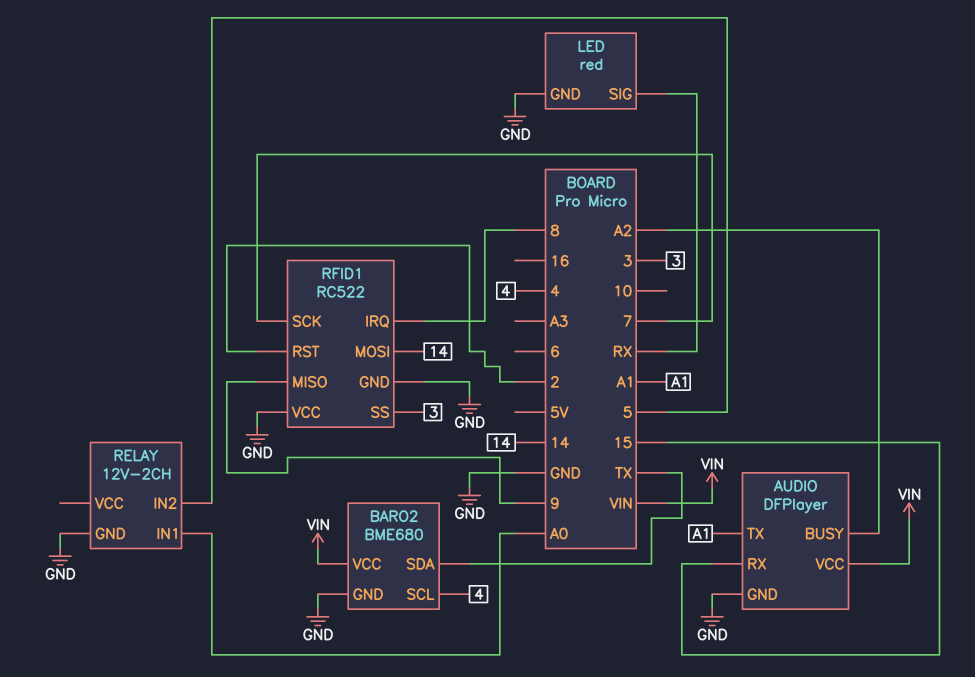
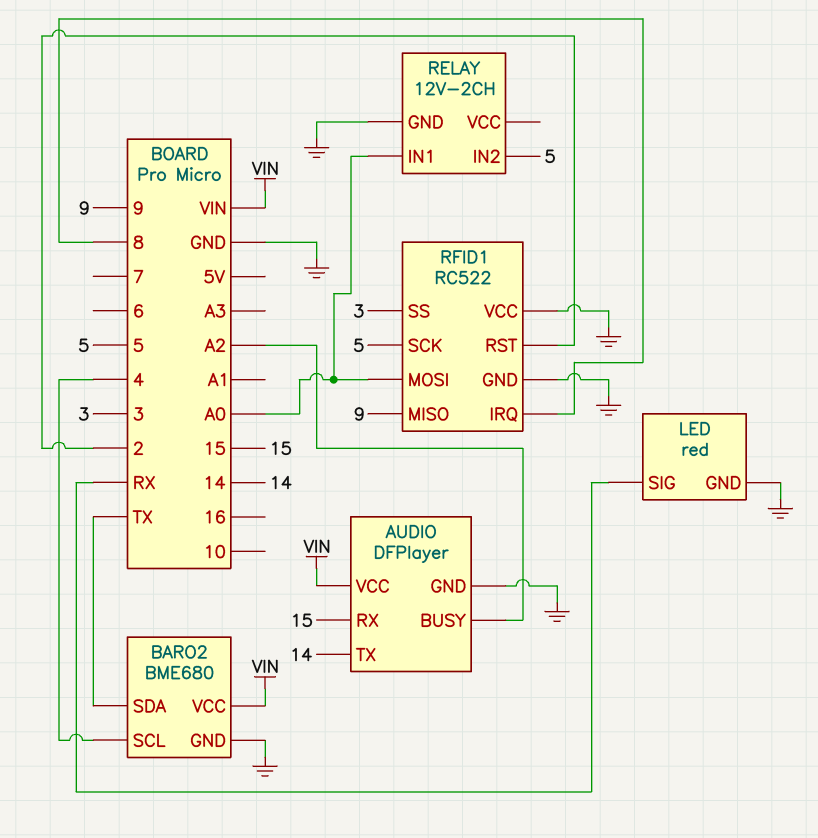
AUDIO pin TX: A1 -> 14
RFID1 pin MOSI: 14 -> A0
RFID1 pin SCK: 7 -> 5

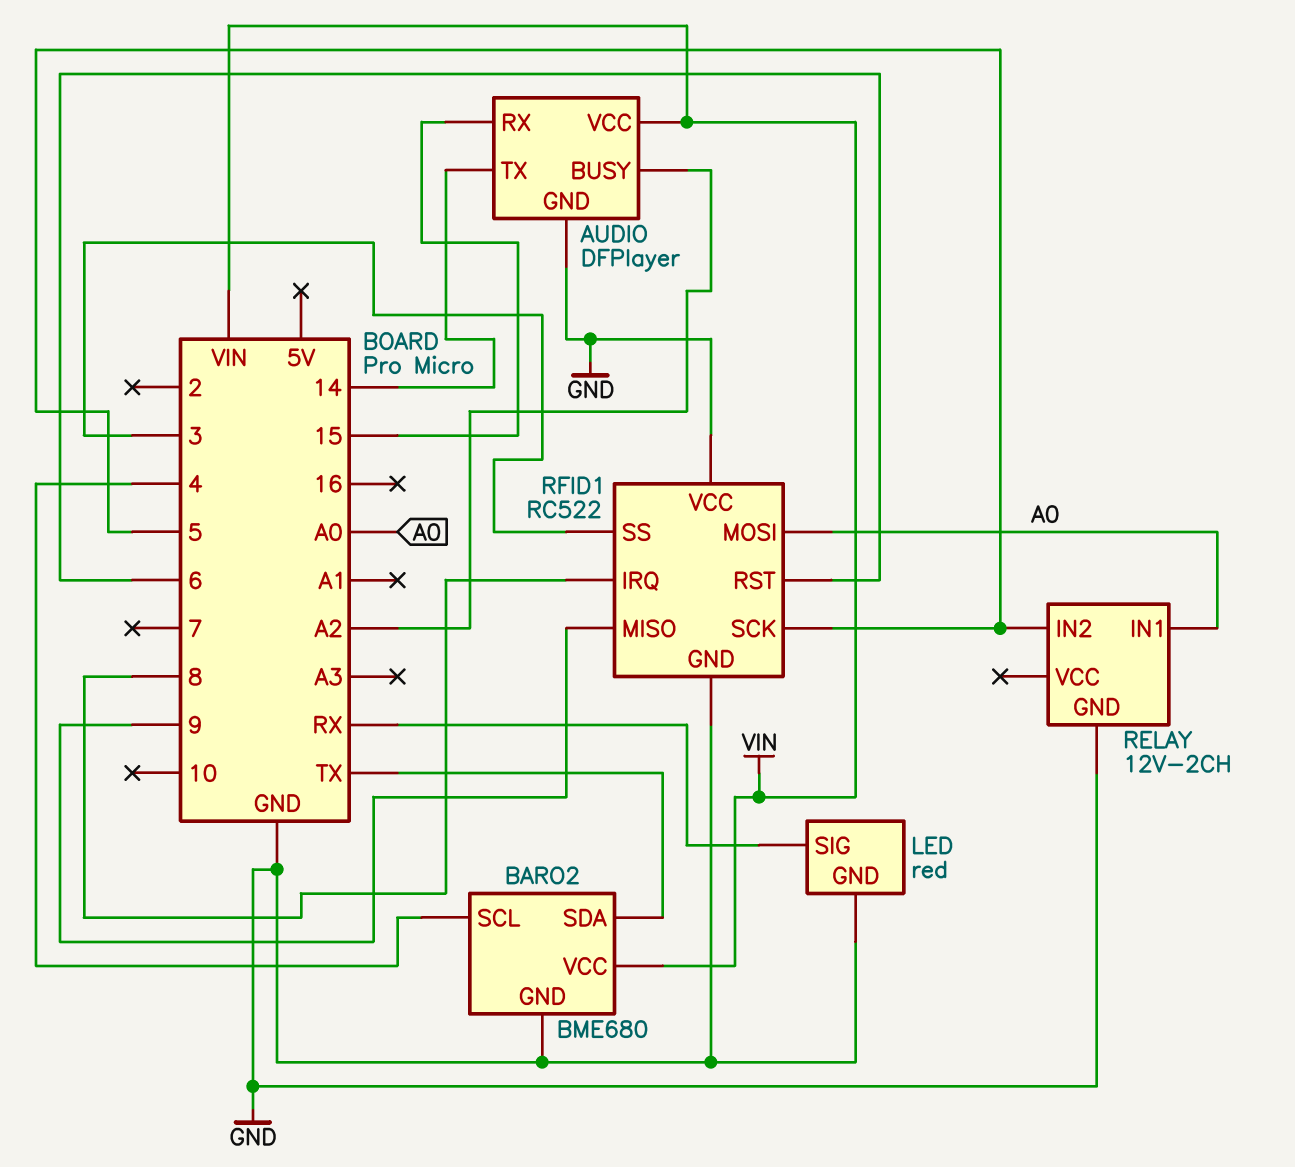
RFID1 pin RST: 2 -> 6

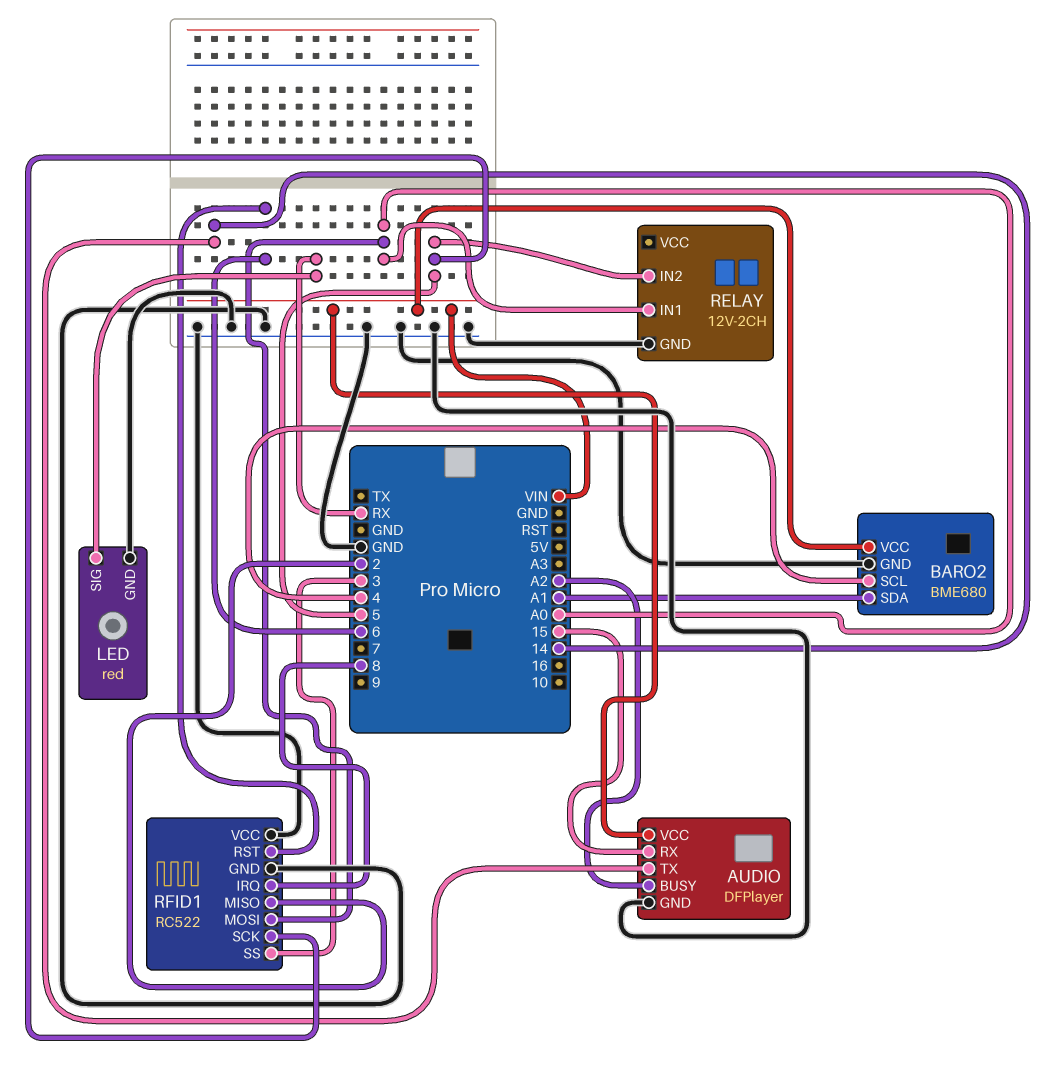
BARO2 pin SDA: TX -> A1
RFID1 pin MISO: 9 -> 2

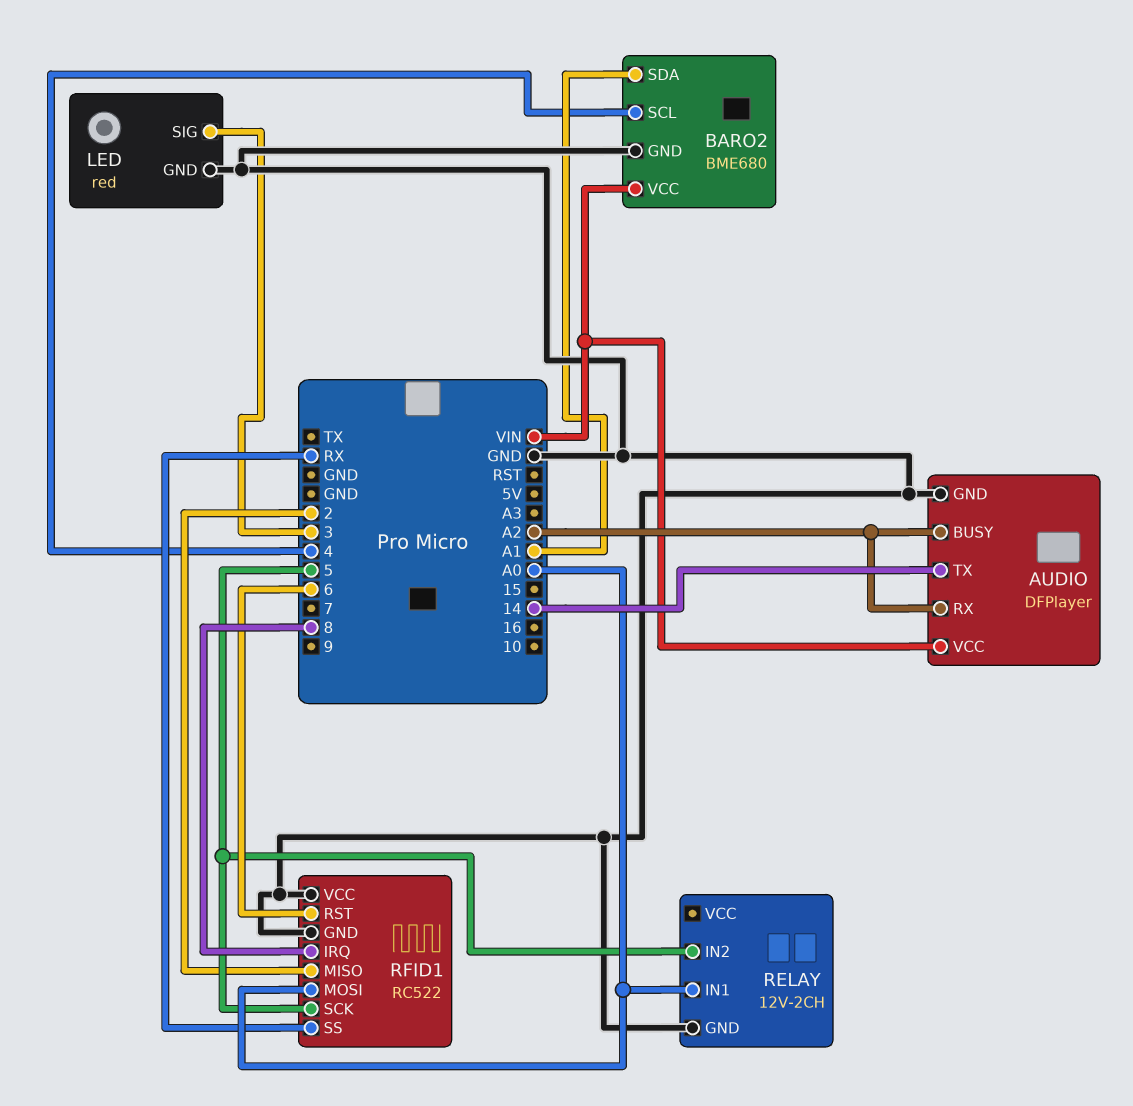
AUDIO pin RX: 15 -> A2
LED pin SIG: RX -> 3
RFID1 pin SS: 3 -> RX

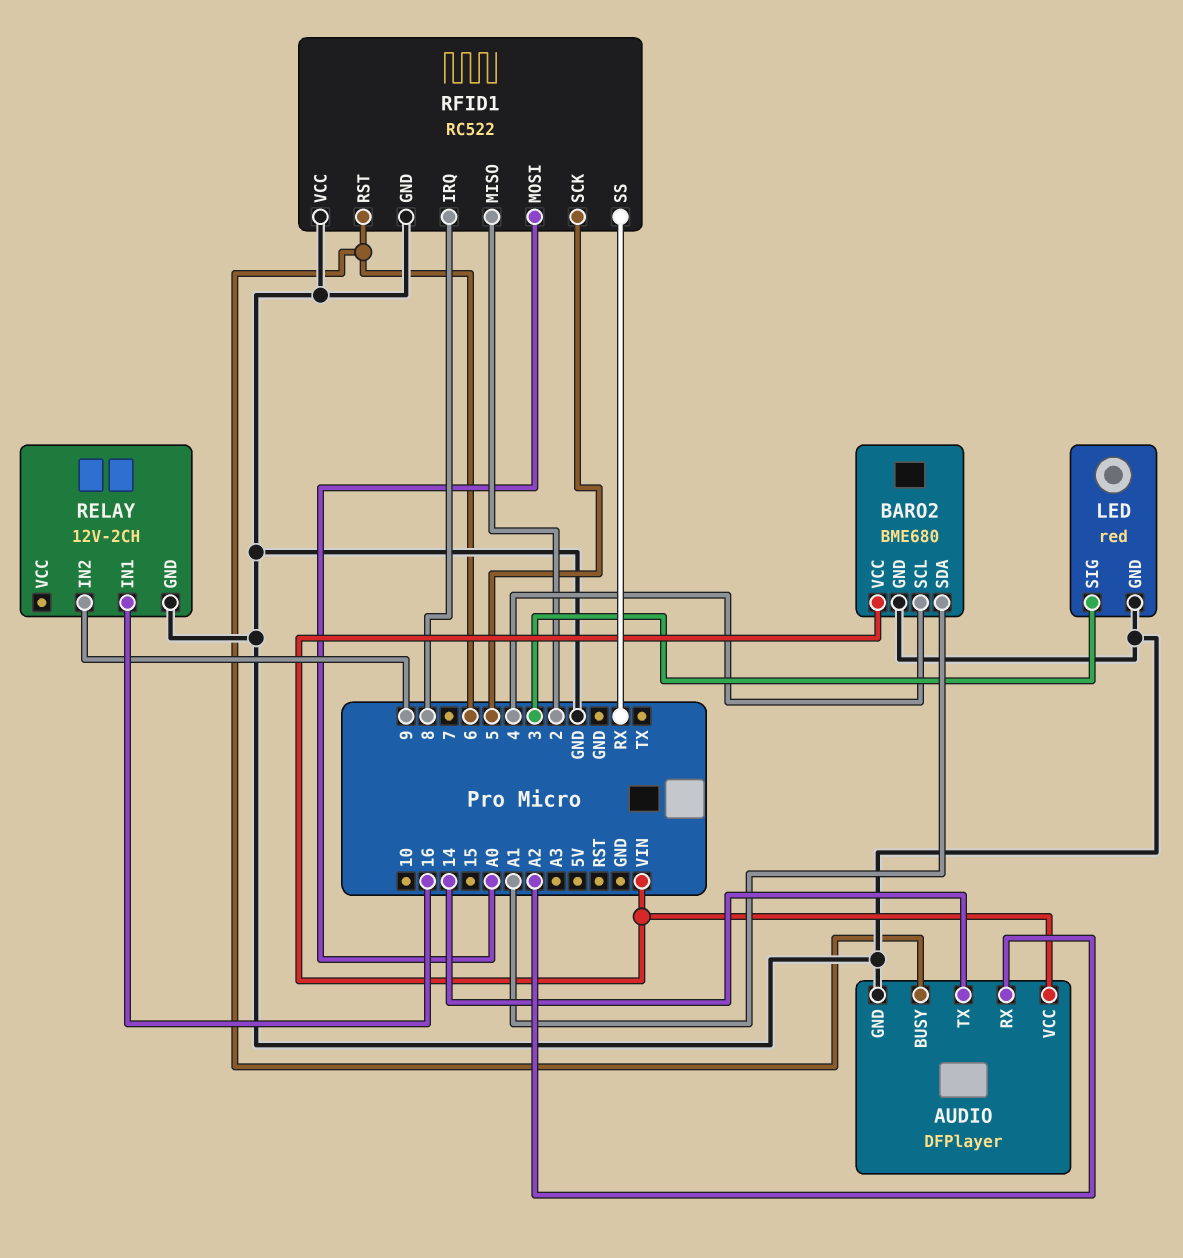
AUDIO pin BUSY: A2 -> 6
RELAY pin IN1: A0 -> 16
RELAY pin IN2: 5 -> 9

